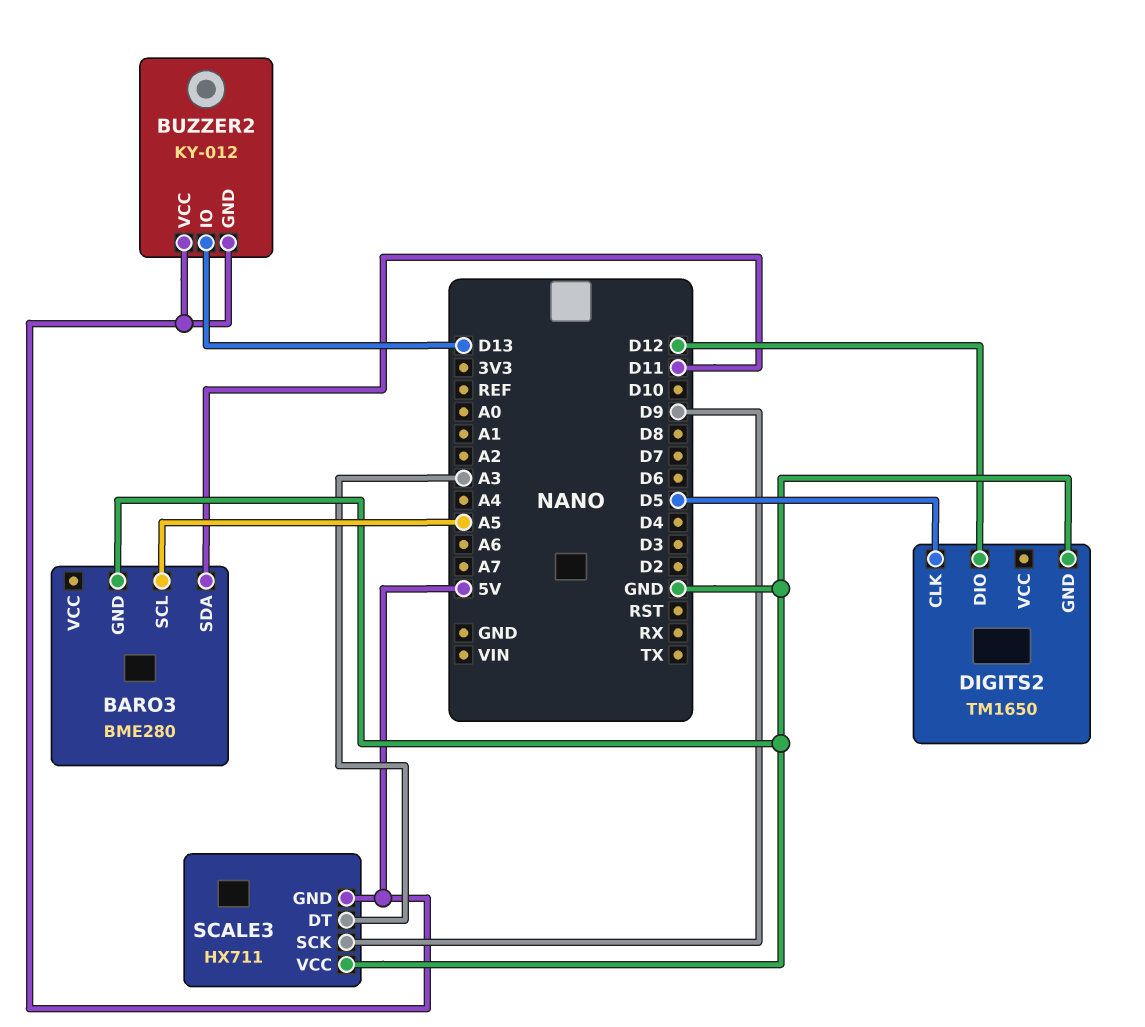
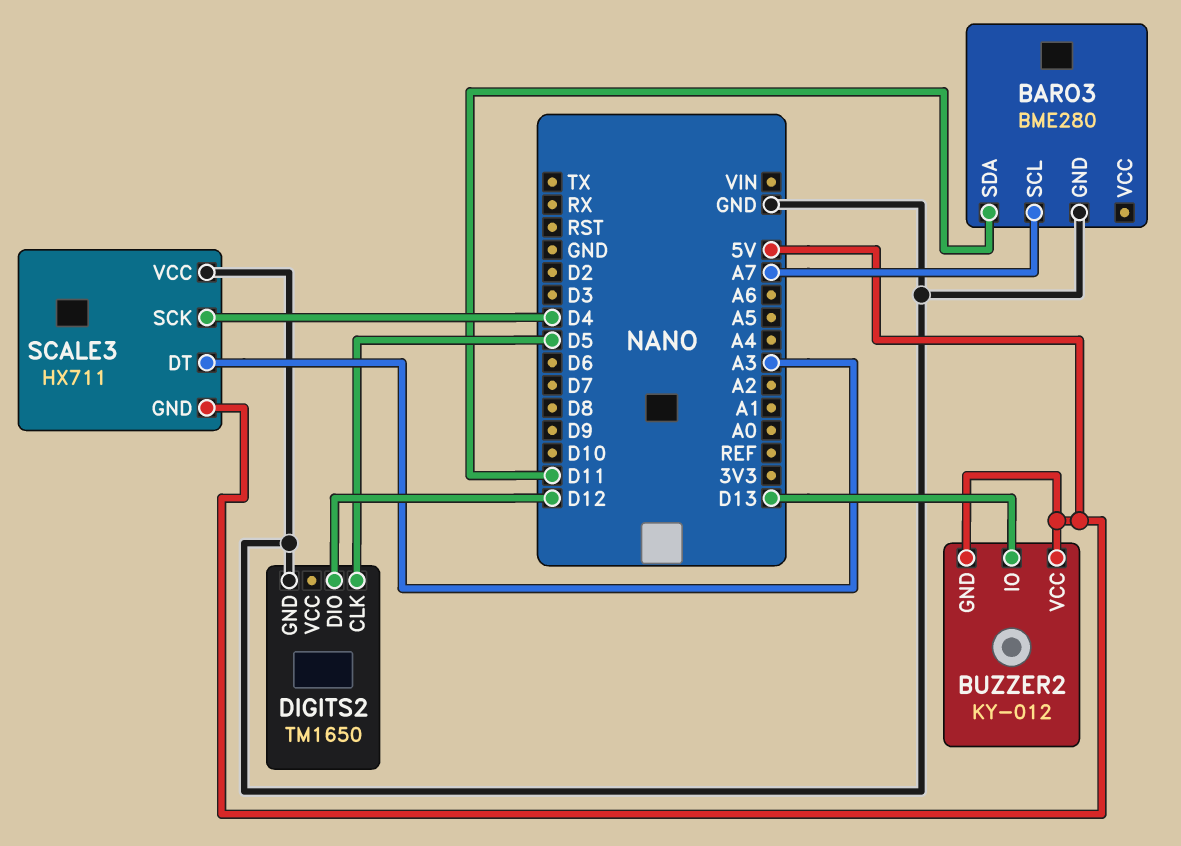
BARO3 pin SCL: A5 -> A7
SCALE3 pin SCK: D9 -> D4

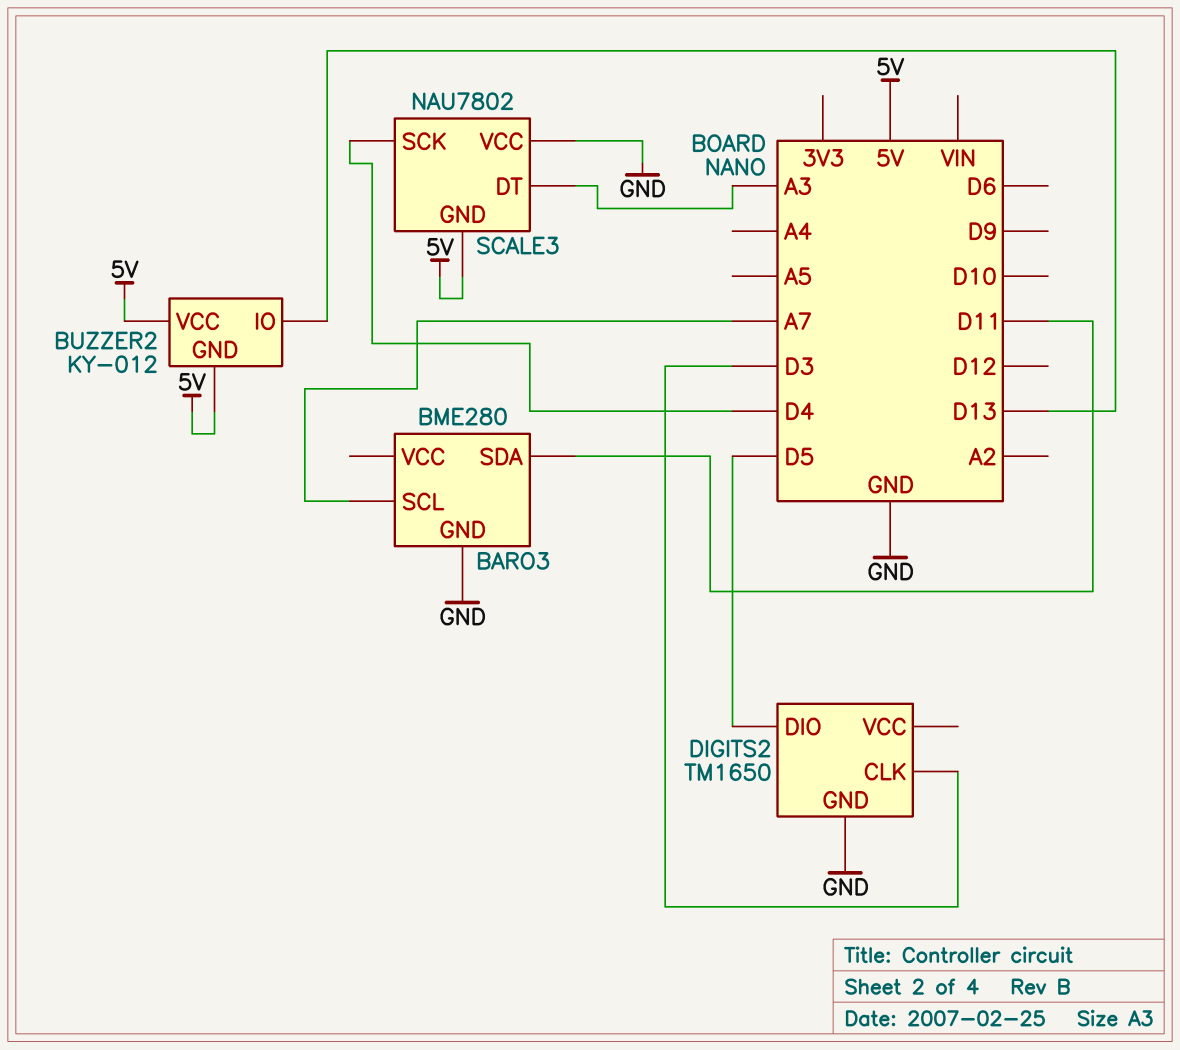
DIGITS2 pin CLK: D5 -> D3
DIGITS2 pin DIO: D12 -> D5
SCALE3: HX711 -> NAU7802

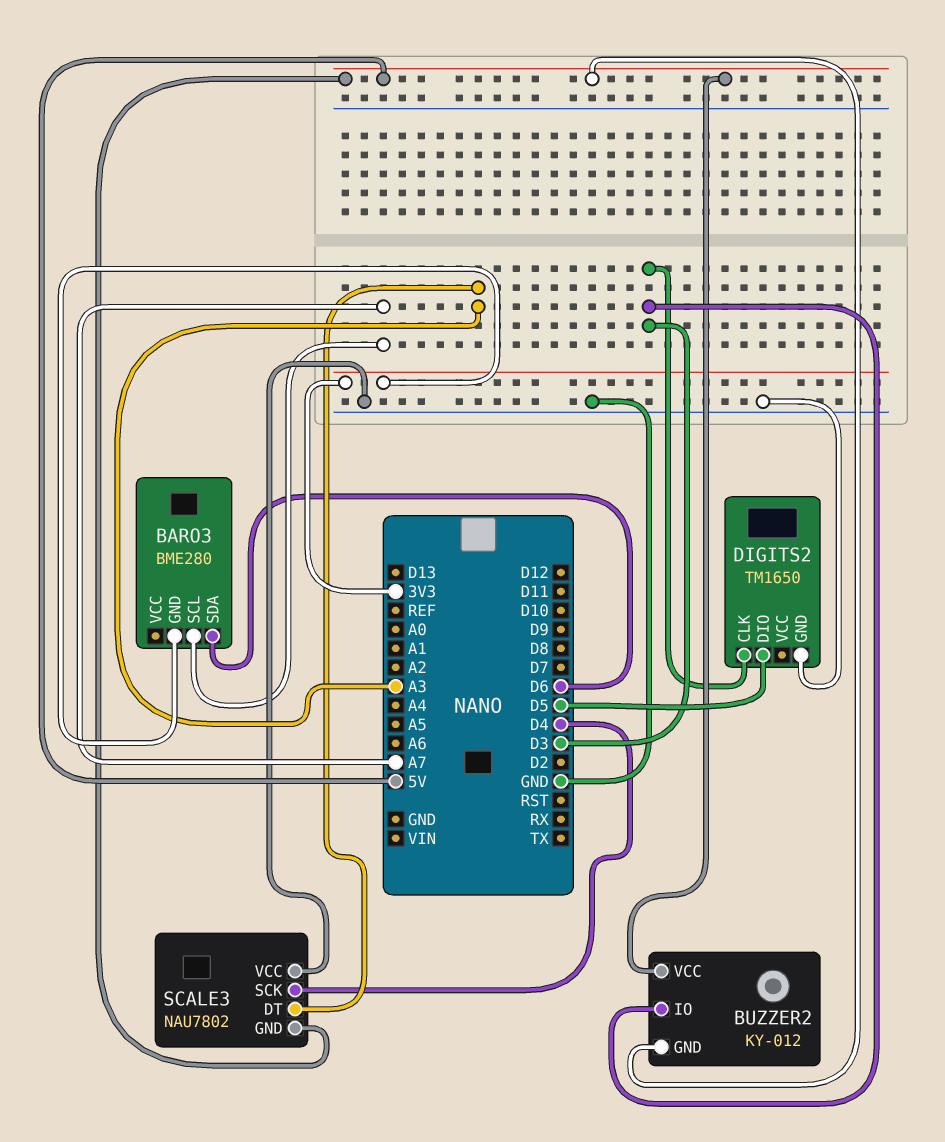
BARO3 pin GND: GND -> 3V3
BARO3 pin SDA: D11 -> D6
BUZZER2 pin IO: D13 -> D3

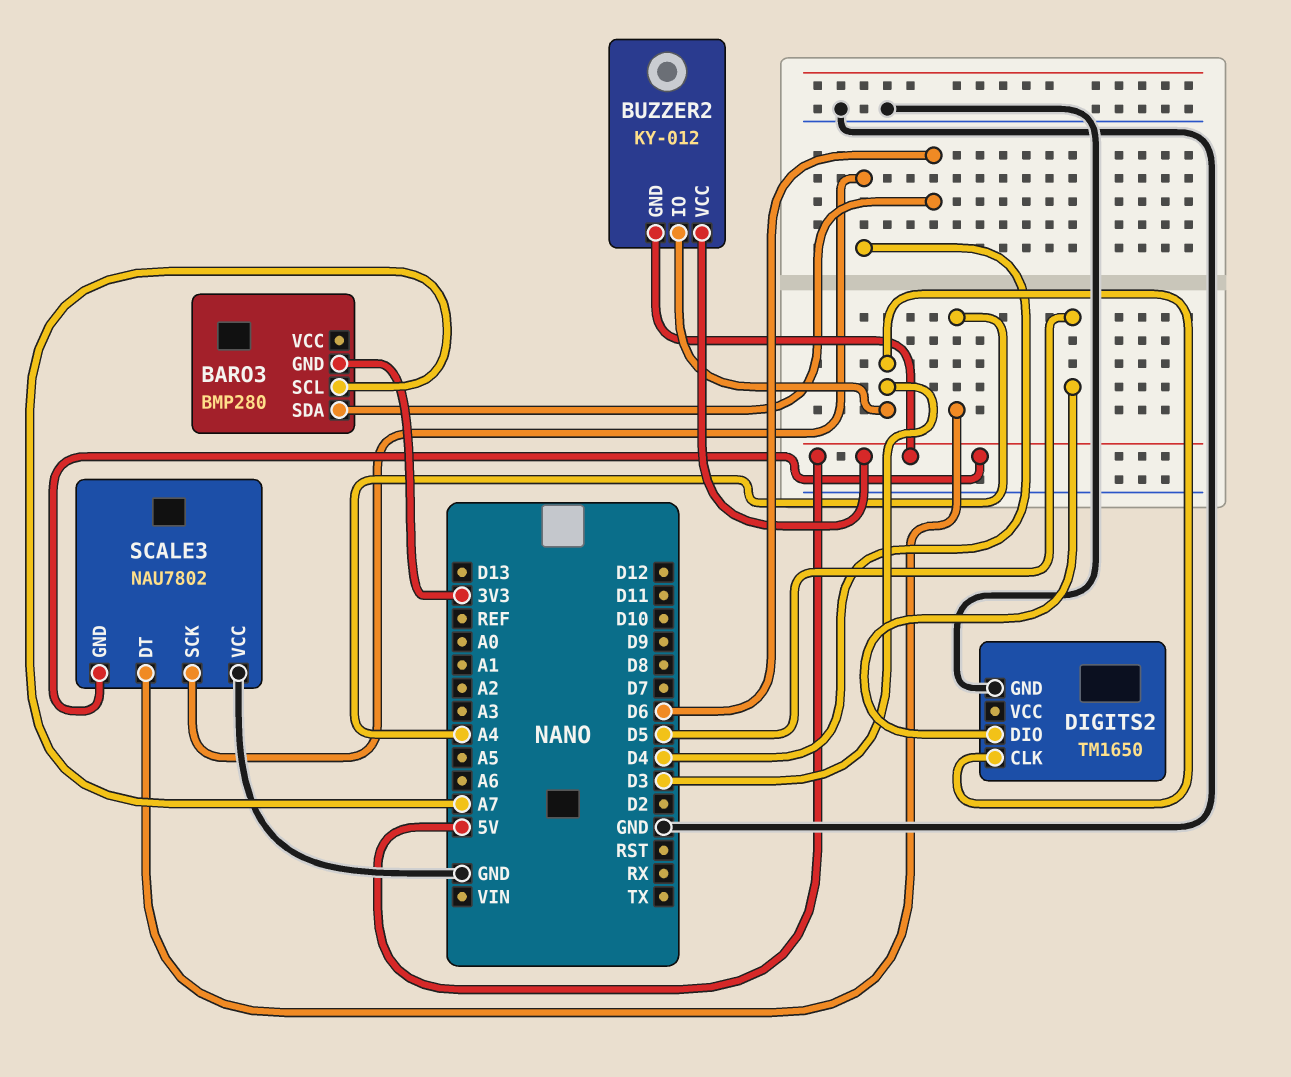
BARO3: BME280 -> BMP280
SCALE3 pin DT: A3 -> A4

